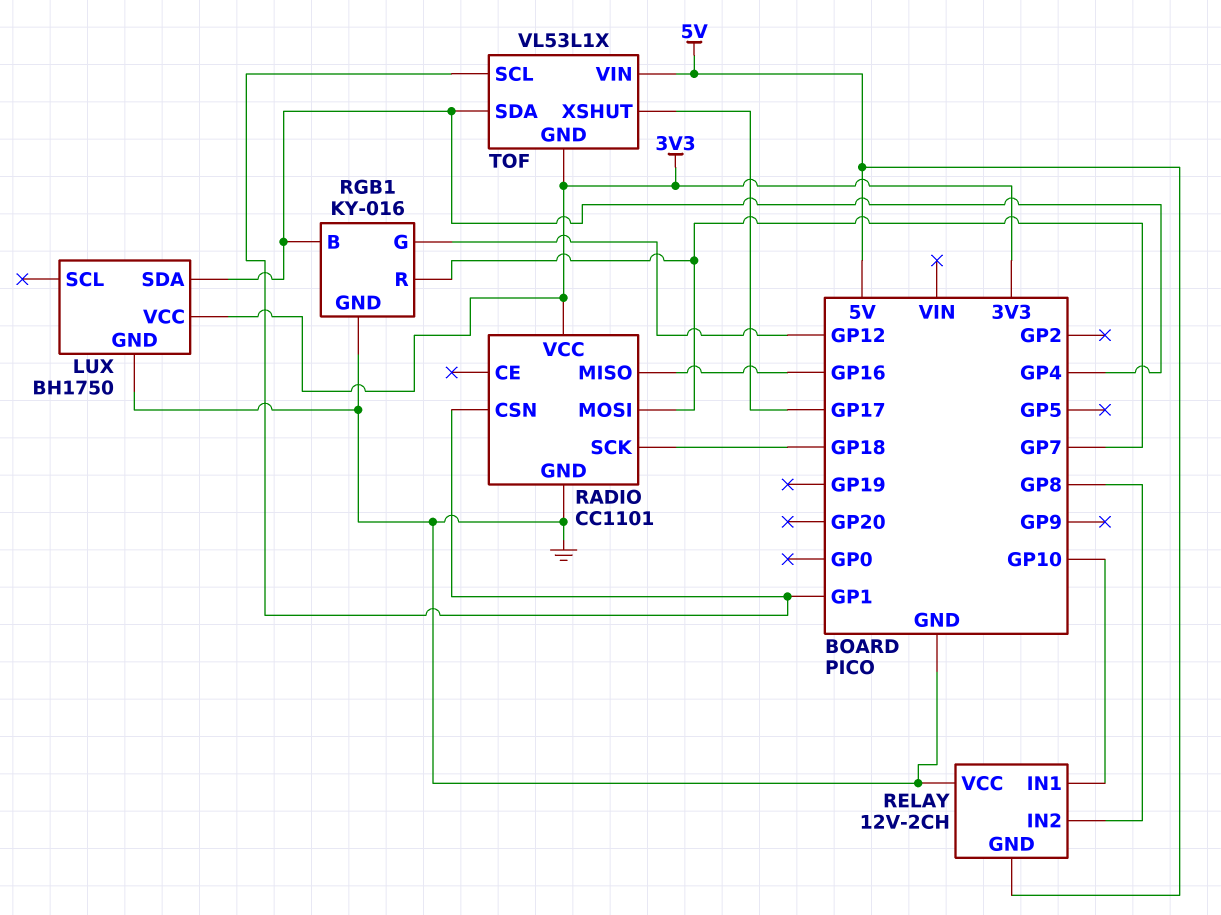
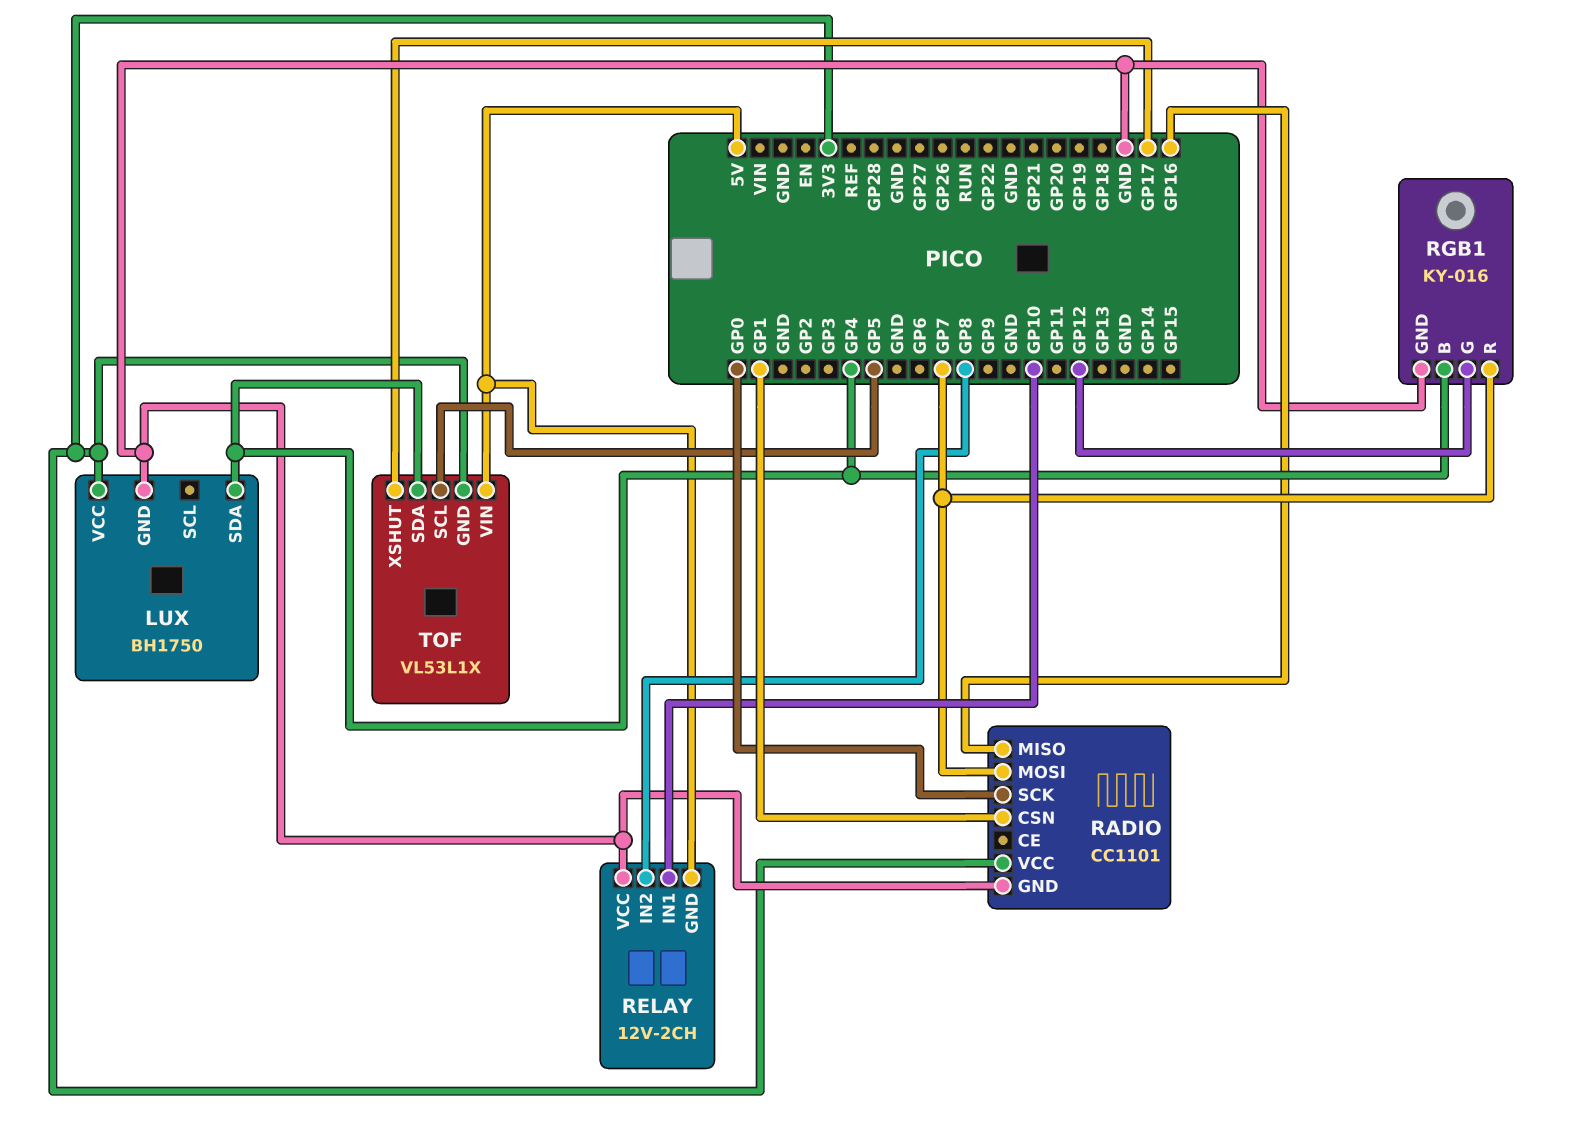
RADIO pin SCK: GP18 -> GP0
TOF pin SCL: GP1 -> GP5

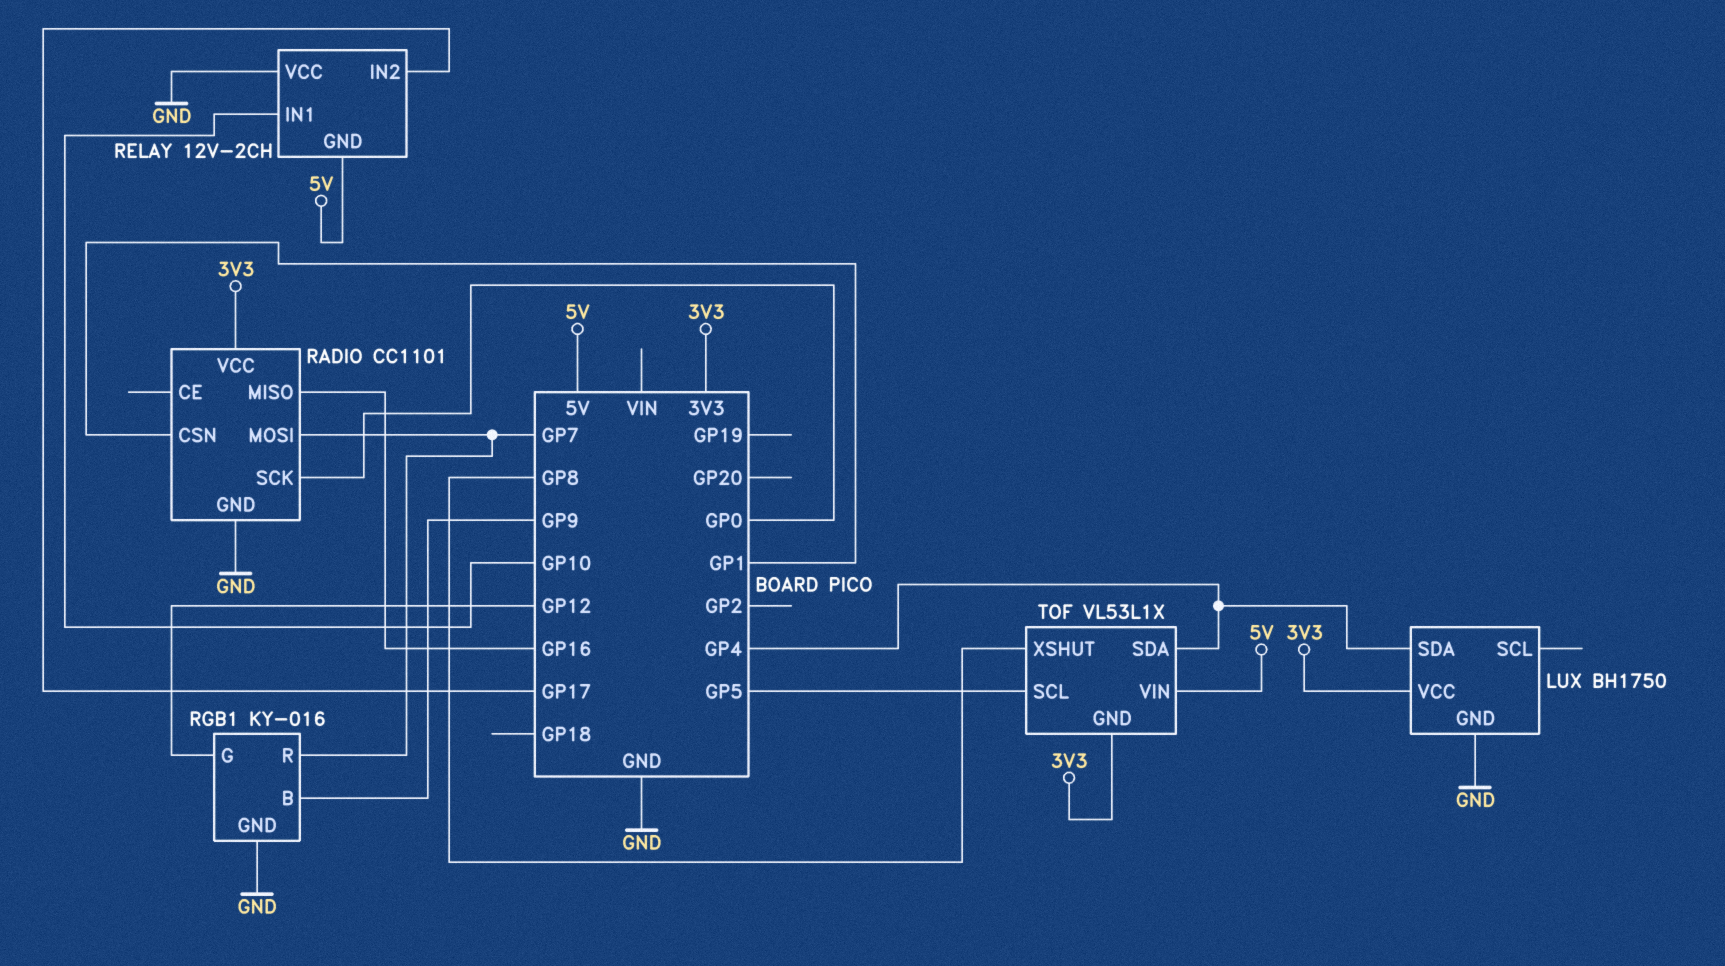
RELAY pin IN2: GP8 -> GP17
RGB1 pin B: GP4 -> GP9
TOF pin XSHUT: GP17 -> GP8

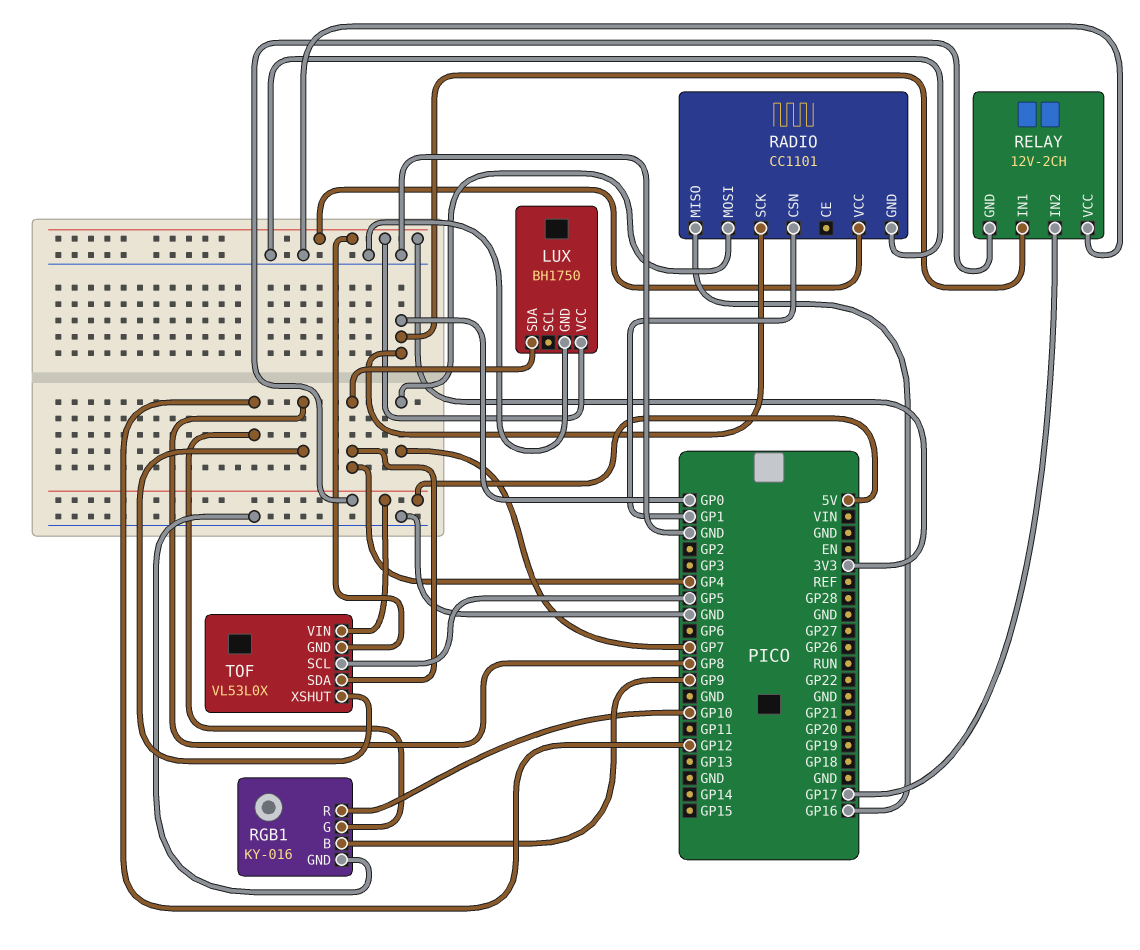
RELAY pin IN1: GP10 -> GP0
RGB1 pin R: GP7 -> GP10
TOF: VL53L1X -> VL53L0X

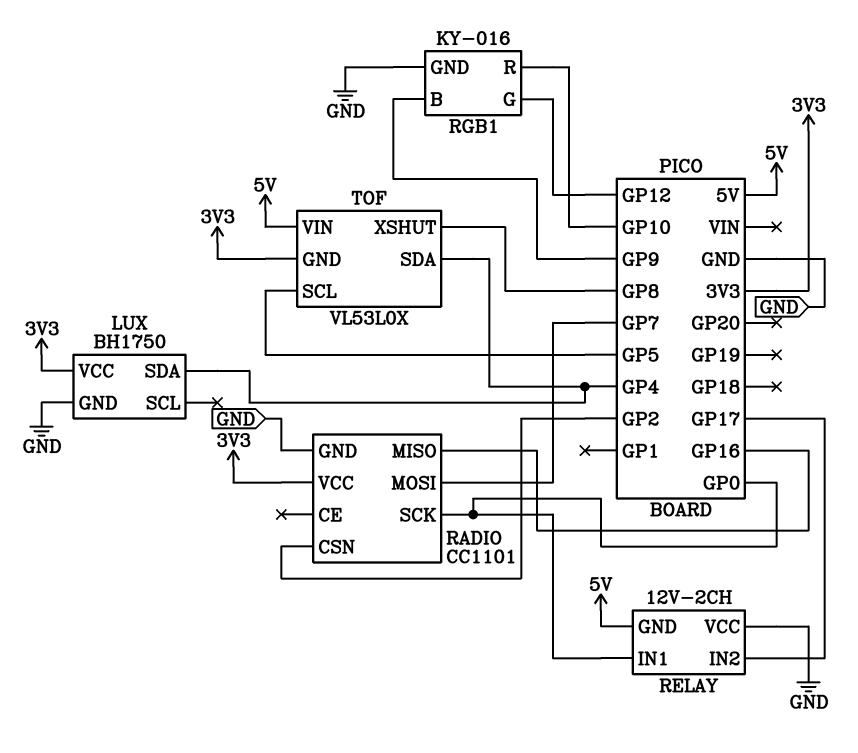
RADIO pin CSN: GP1 -> GP2

